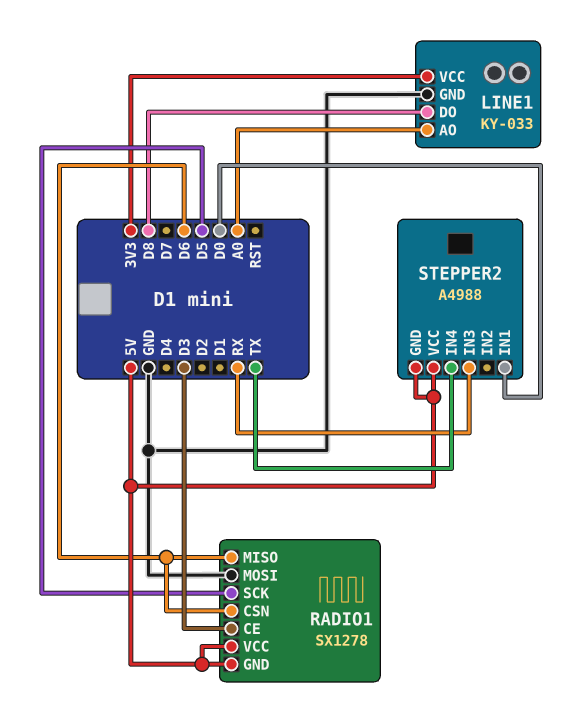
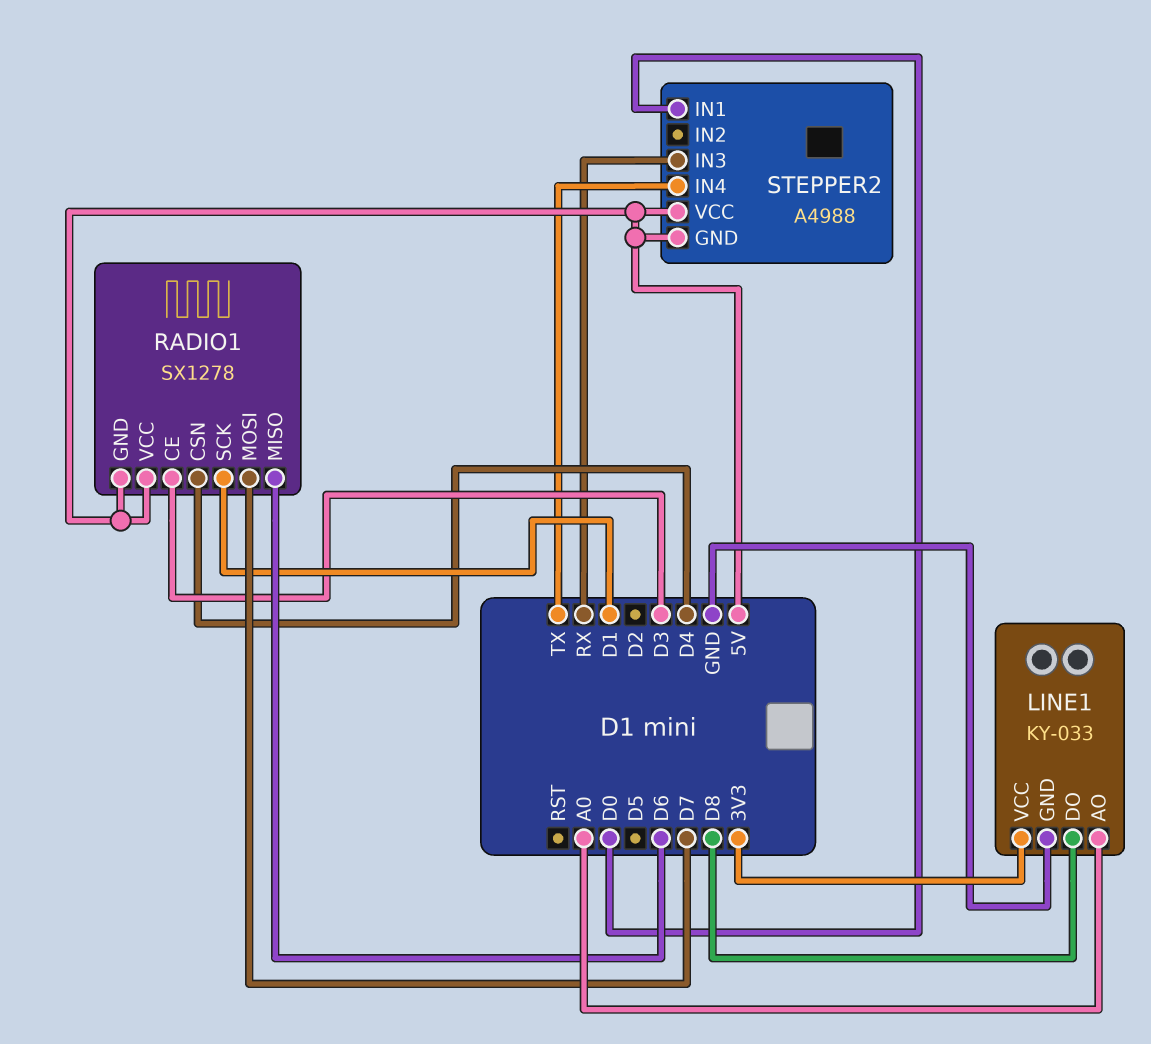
RADIO1 pin CSN: D6 -> D4
RADIO1 pin MOSI: GND -> D7
RADIO1 pin SCK: D5 -> D1

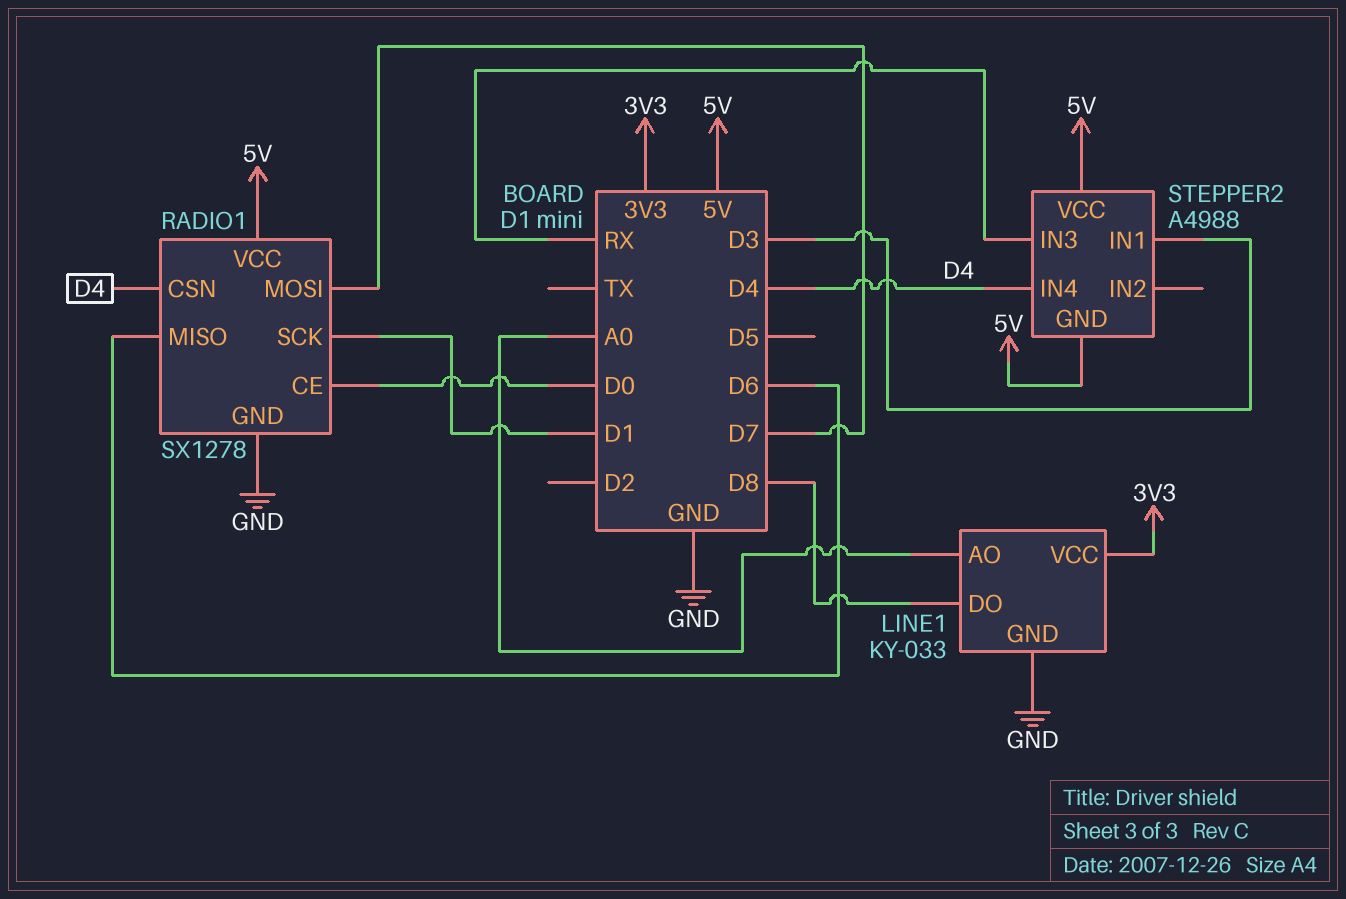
RADIO1 pin CE: D3 -> D0
RADIO1 pin GND: 5V -> GND
STEPPER2 pin IN1: D0 -> D3
STEPPER2 pin IN4: TX -> D4

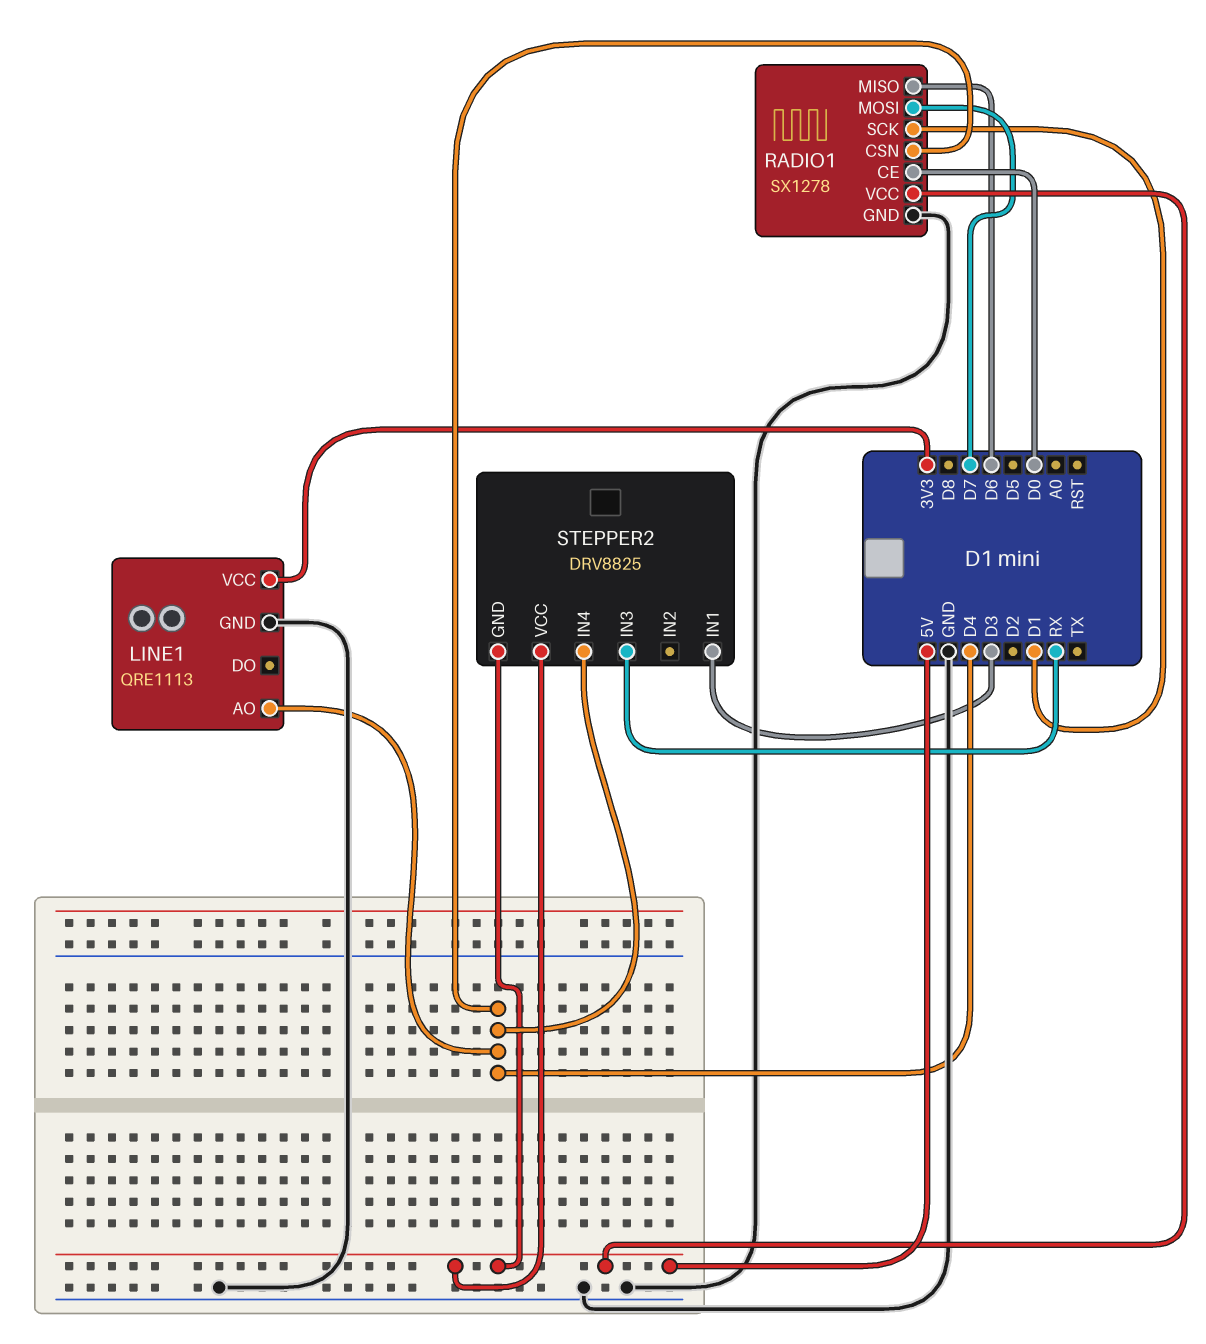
LINE1: KY-033 -> QRE1113
LINE1 pin AO: A0 -> D4
LINE1 pin DO: D8 -> none
STEPPER2: A4988 -> DRV8825

